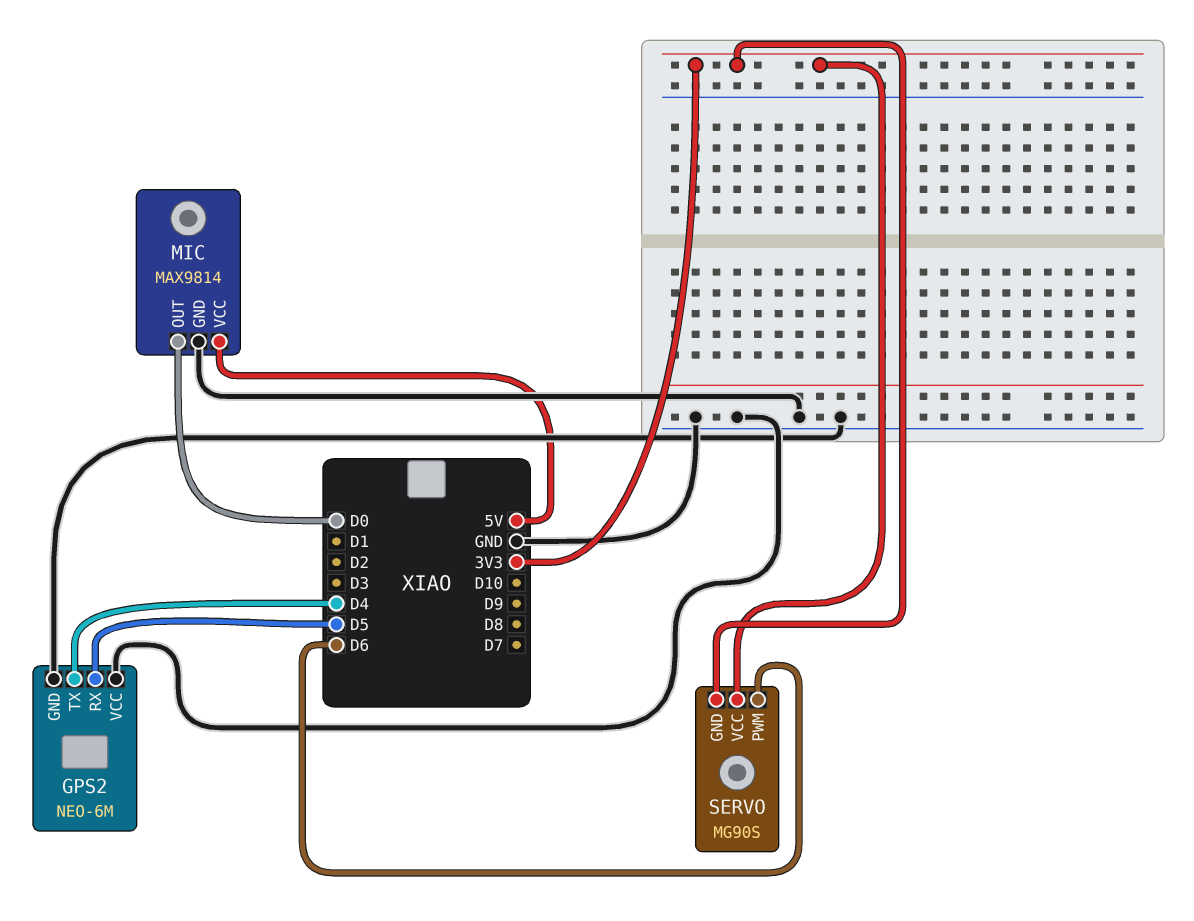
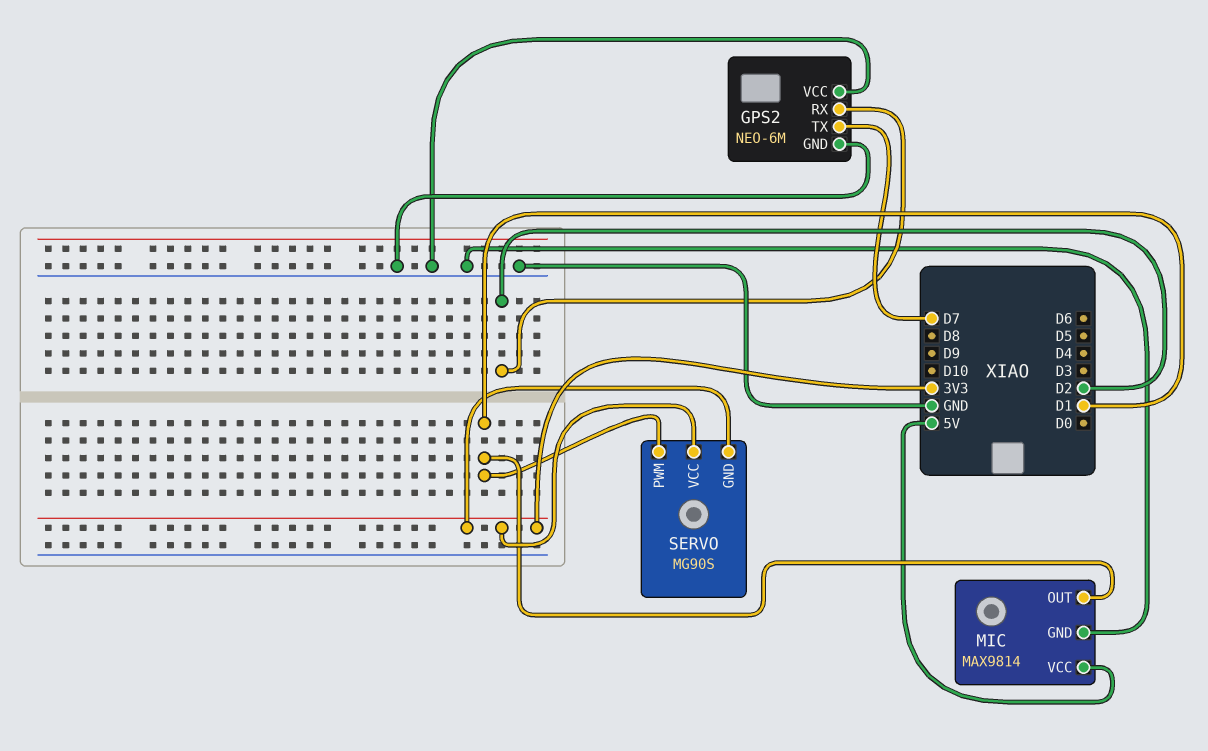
GPS2 pin RX: D5 -> D2
GPS2 pin TX: D4 -> D7
MIC pin OUT: D0 -> D1
SERVO pin PWM: D6 -> D1

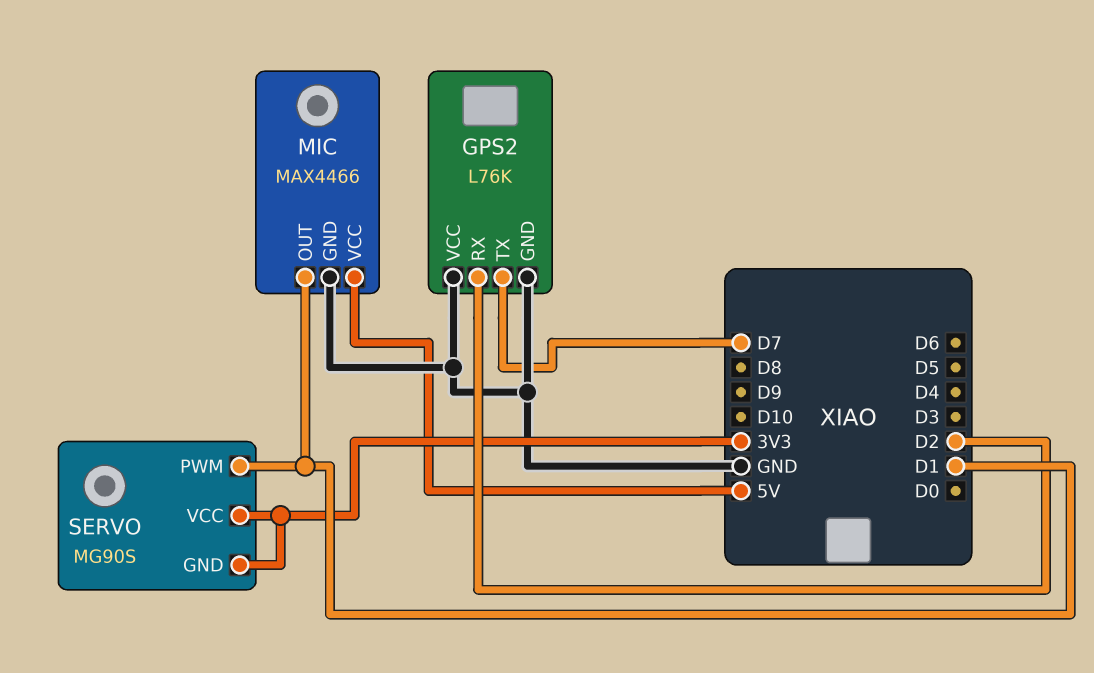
GPS2: NEO-6M -> L76K
MIC: MAX9814 -> MAX4466

